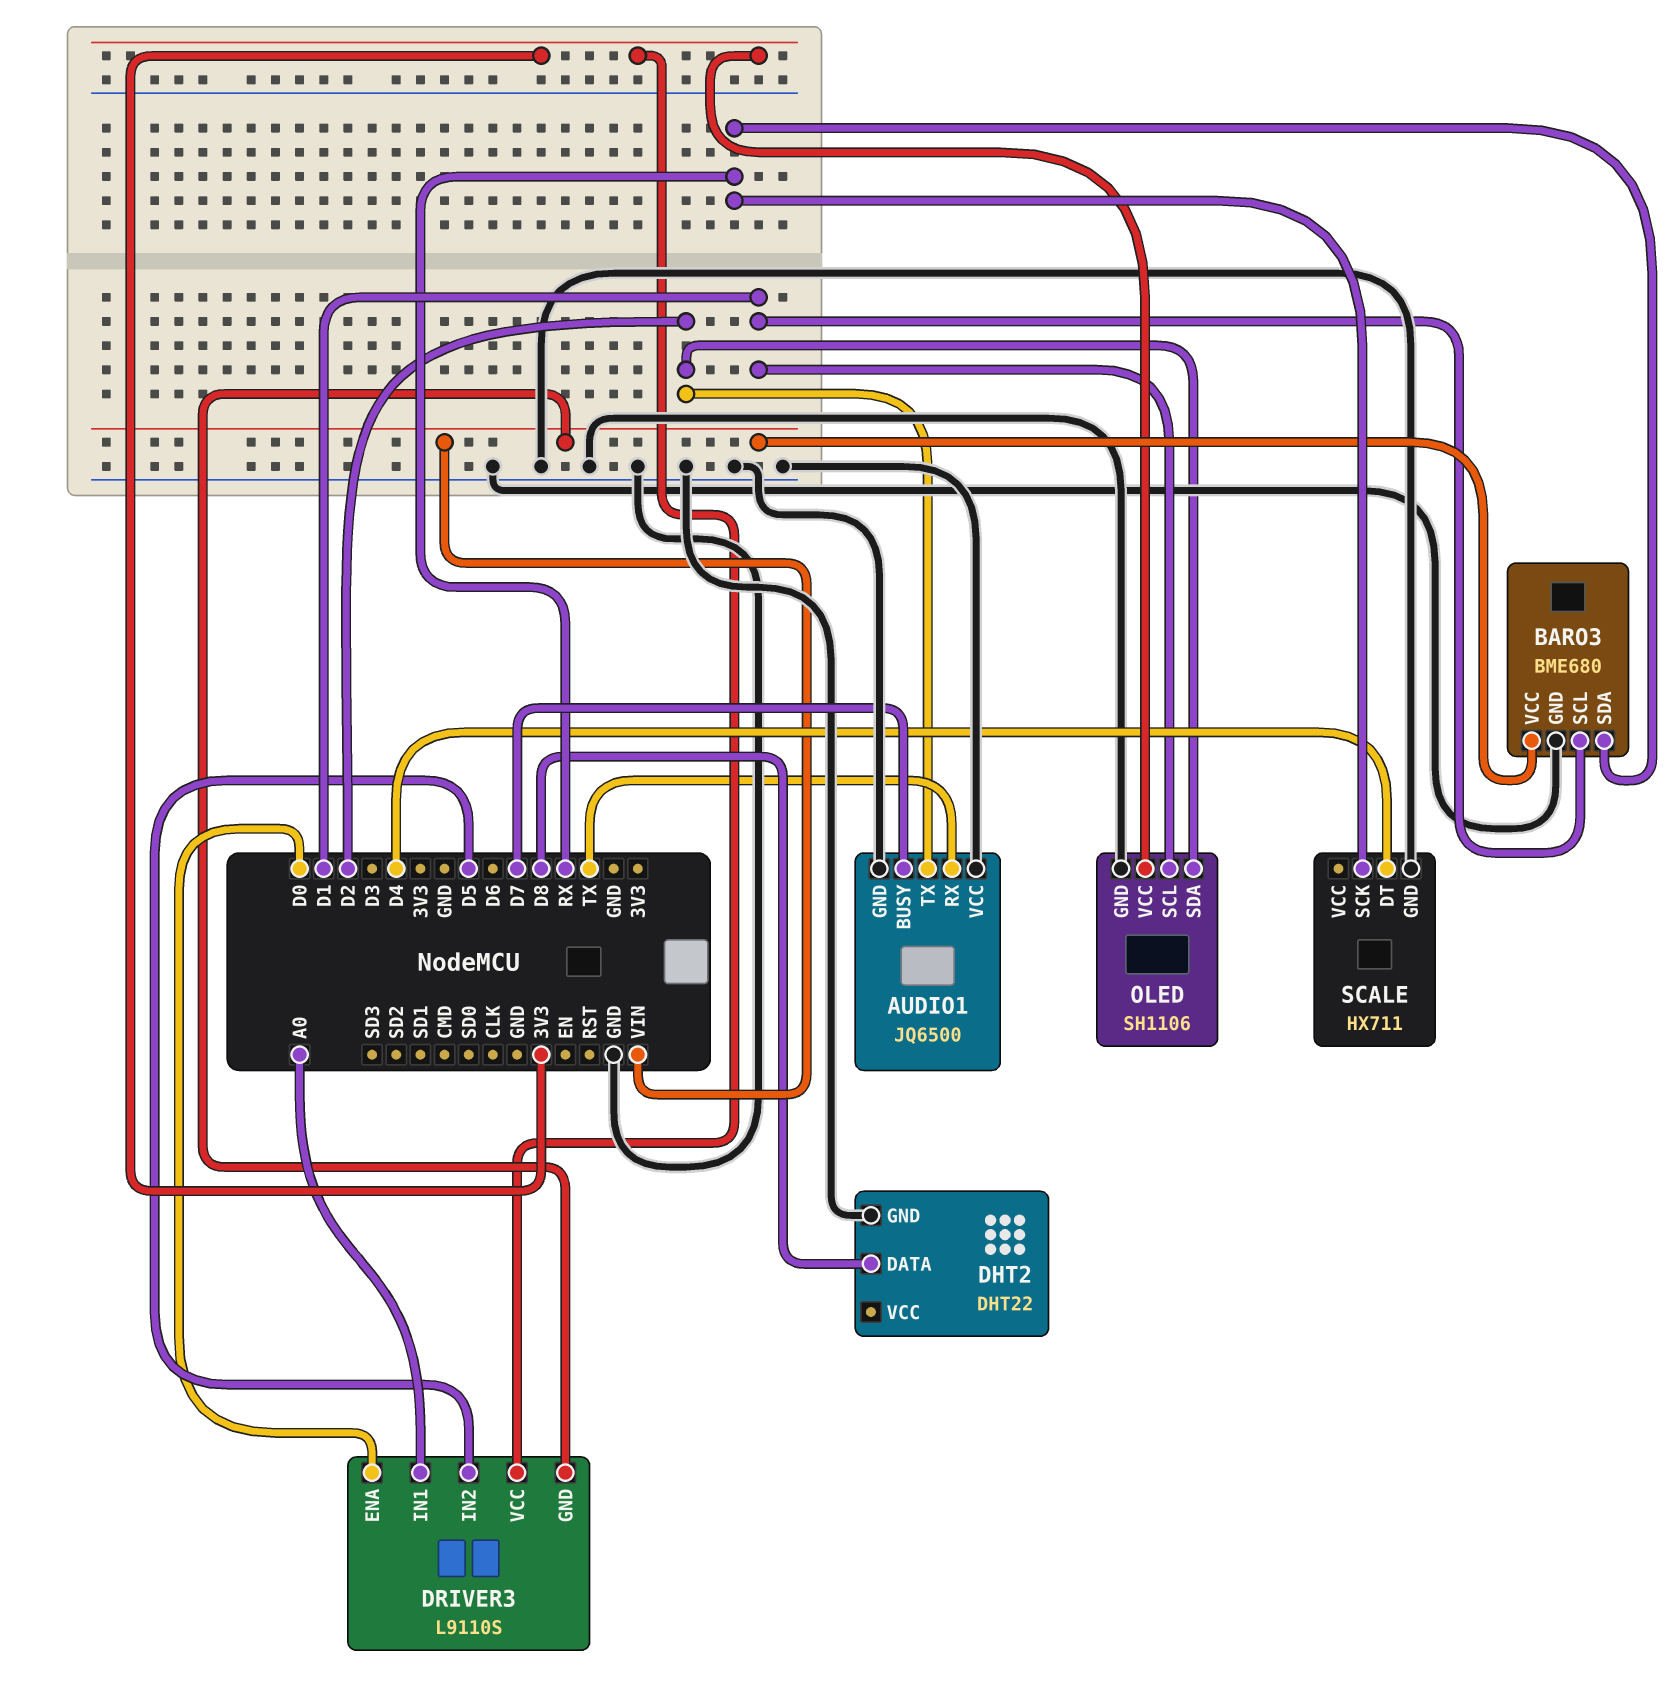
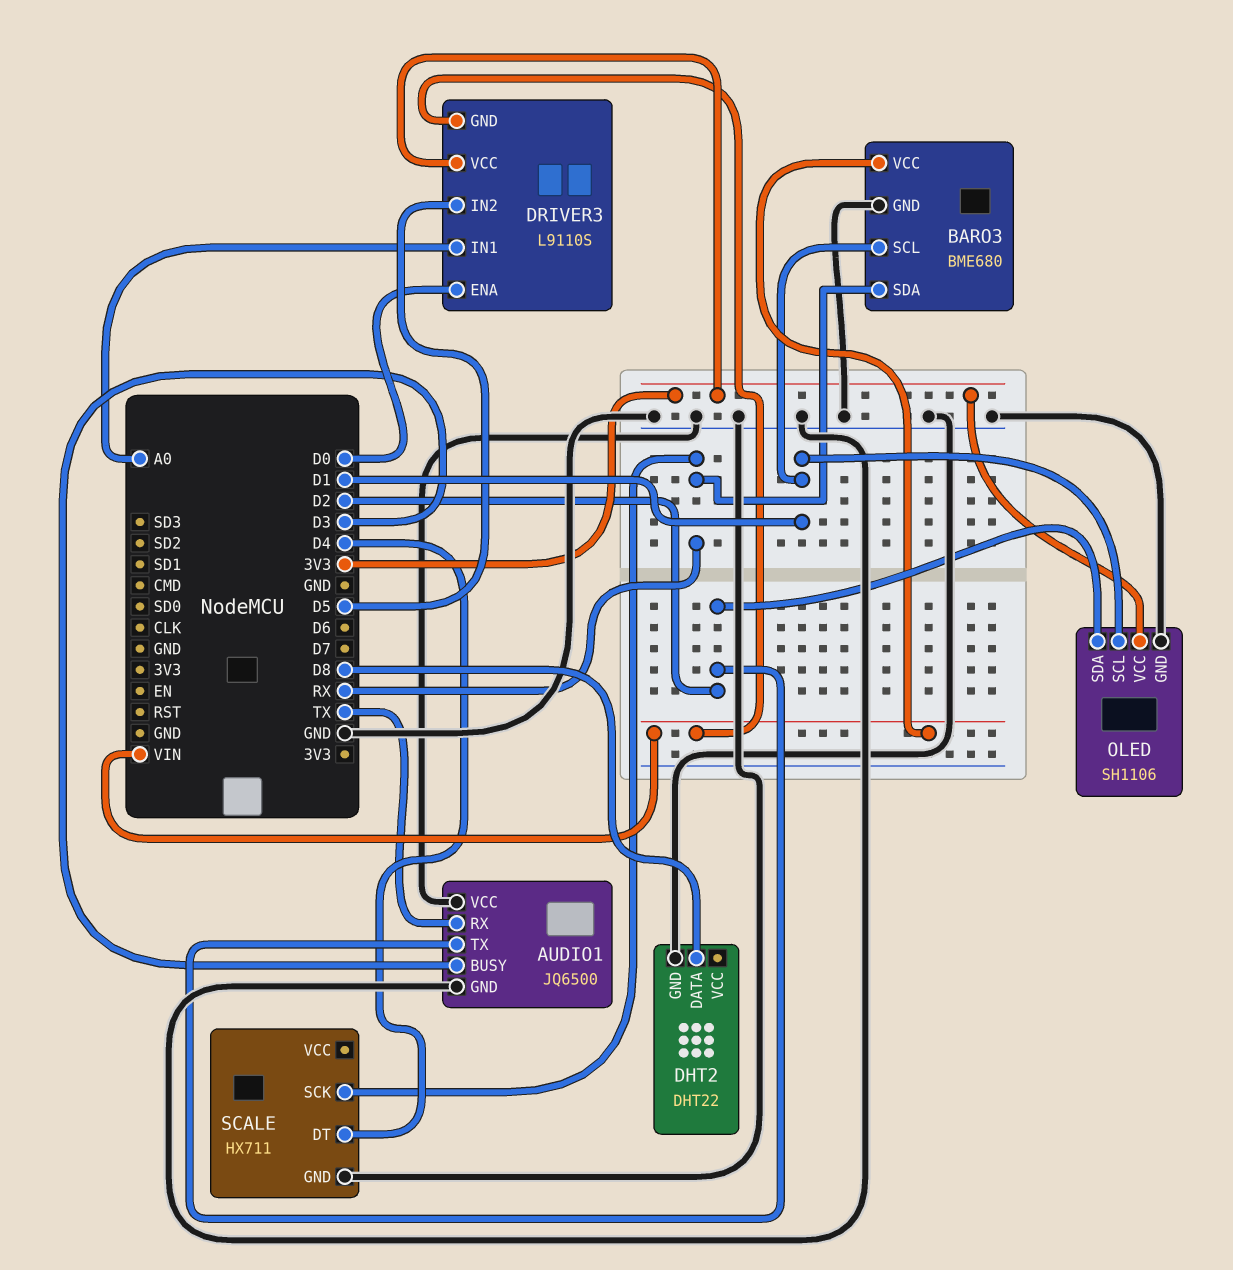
AUDIO1 pin BUSY: D7 -> D3

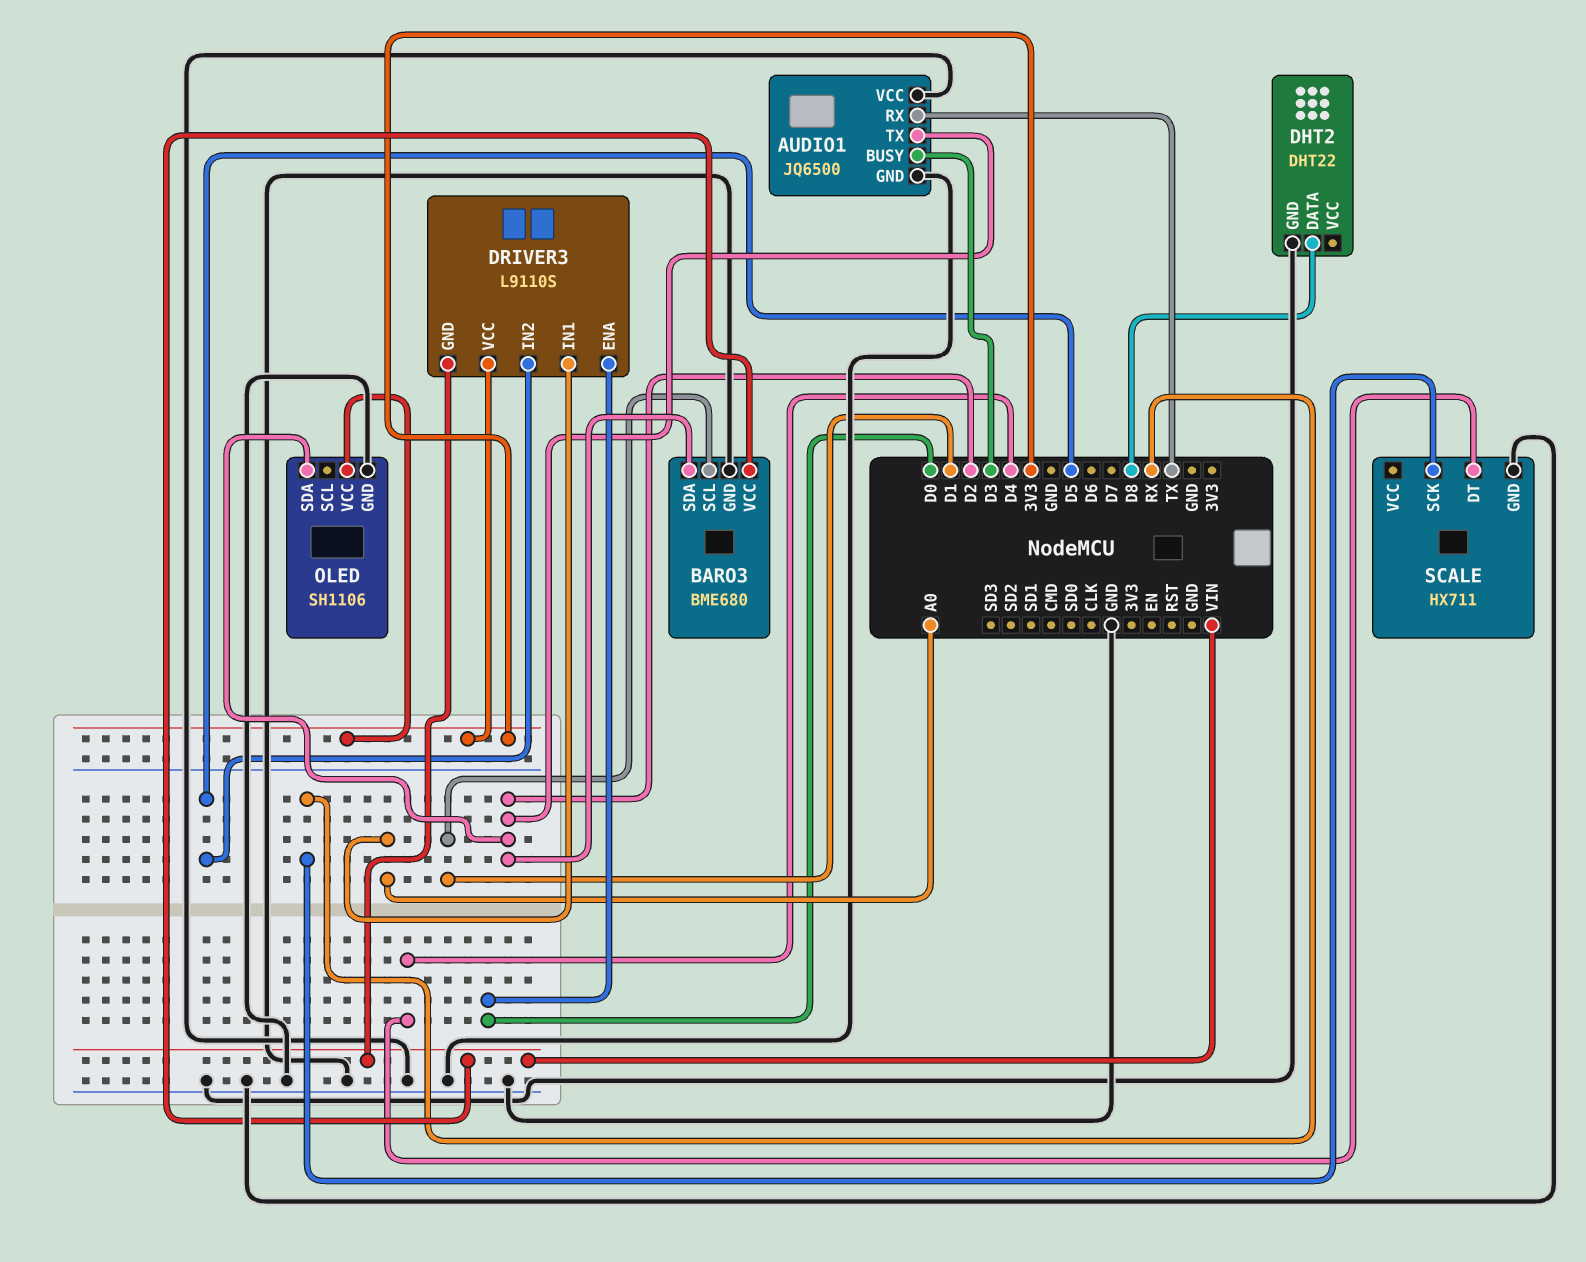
BARO3 pin SDA: RX -> D2
OLED pin SCL: D1 -> none

